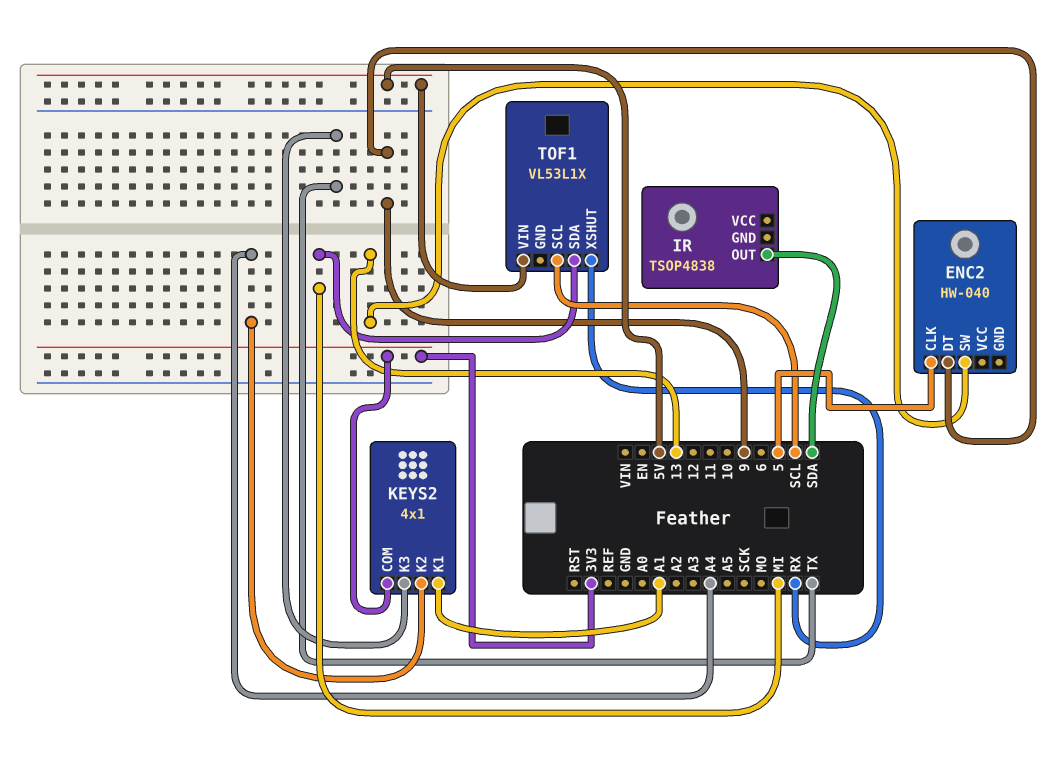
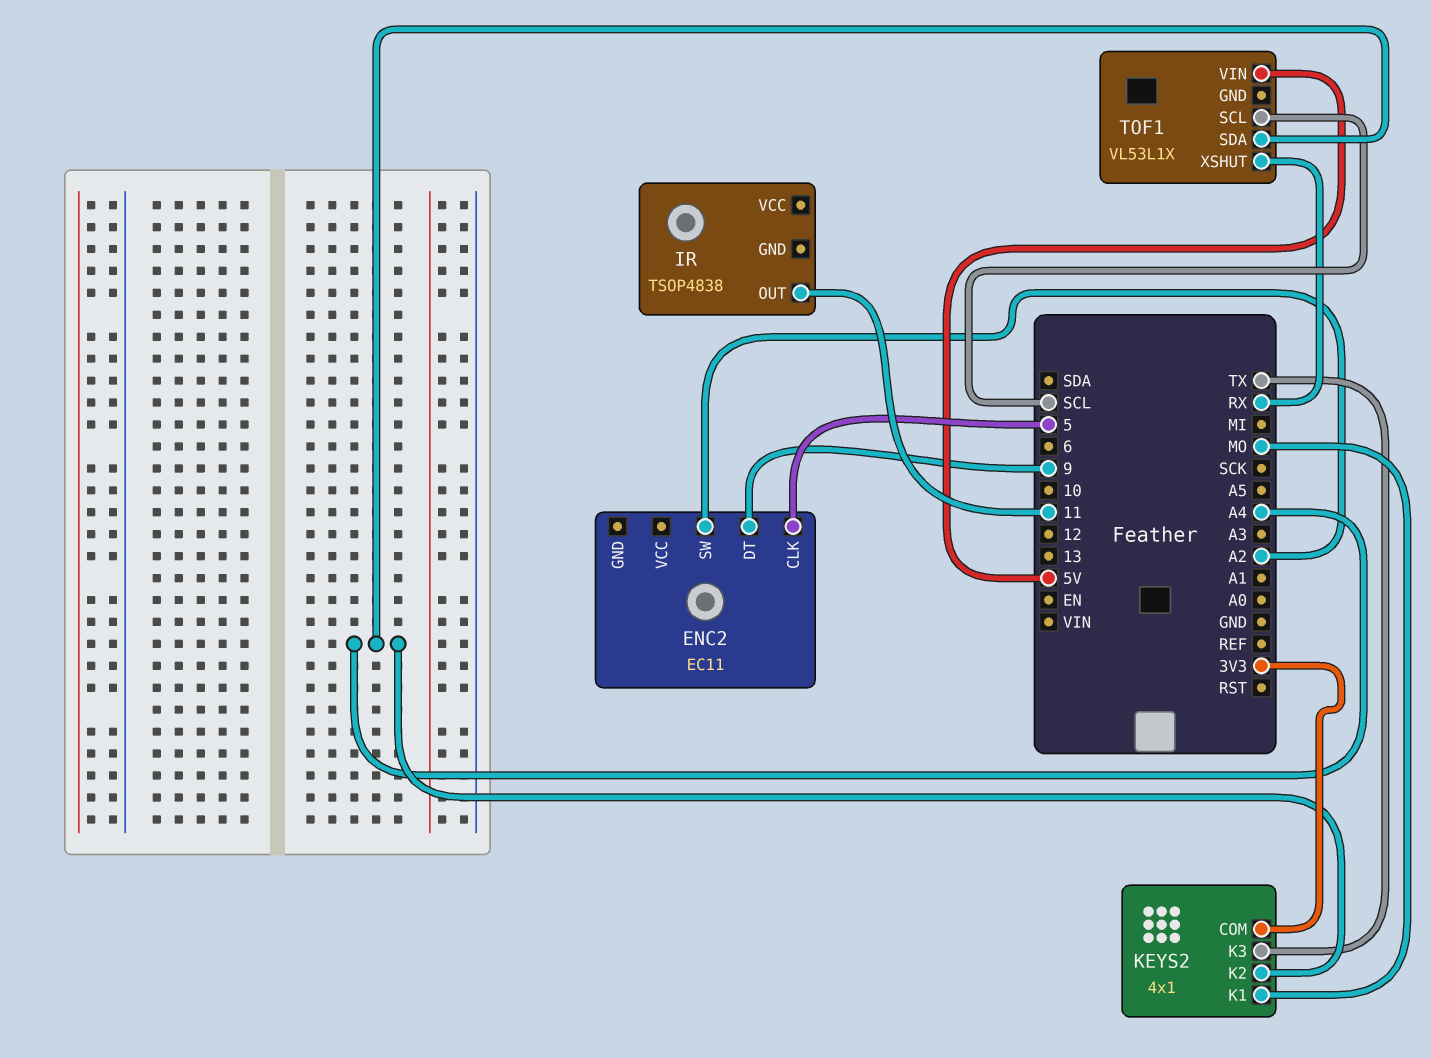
ENC2: HW-040 -> EC11
ENC2 pin SW: 13 -> A2
IR pin OUT: SDA -> 11
KEYS2 pin K1: A1 -> MO
TOF1 pin SDA: MI -> A4

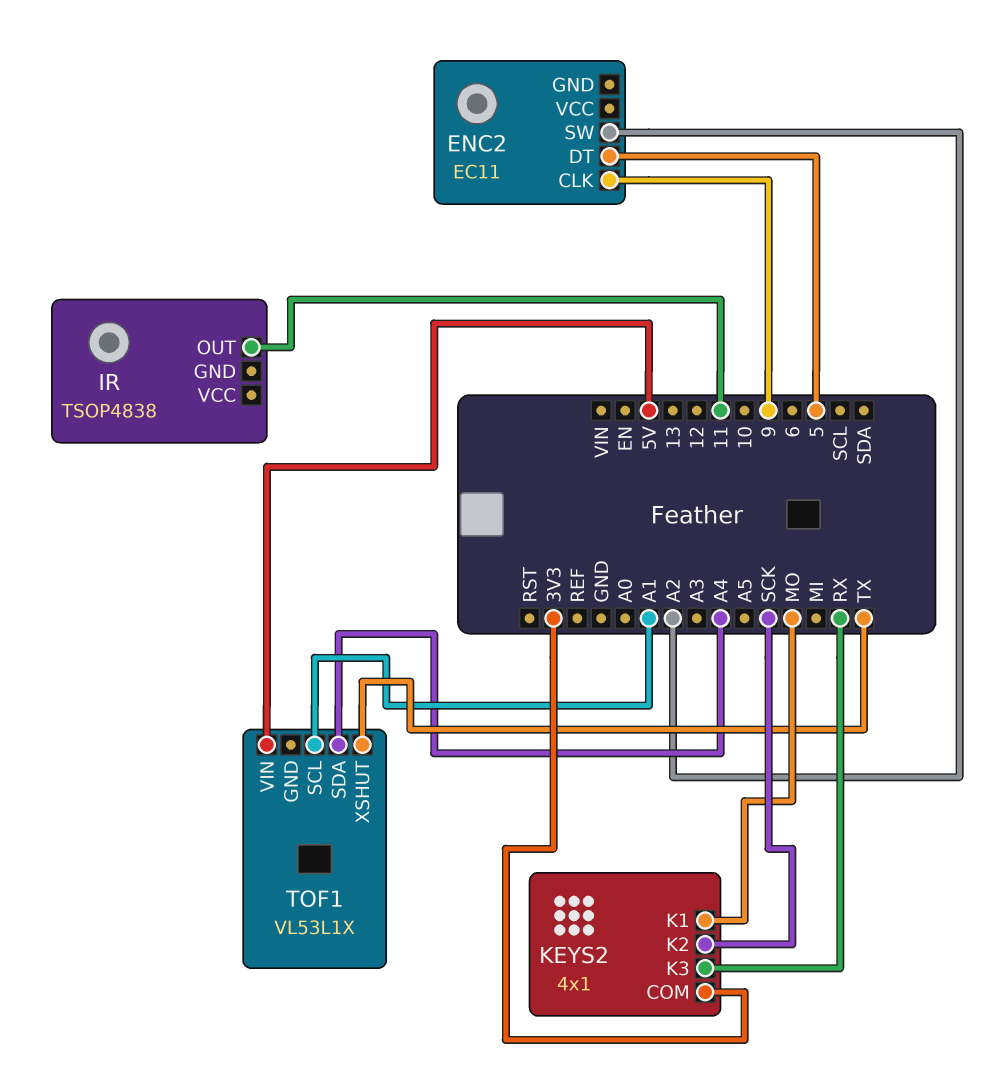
ENC2 pin CLK: 5 -> 9
ENC2 pin DT: 9 -> 5
KEYS2 pin K2: A4 -> SCK
KEYS2 pin K3: TX -> RX
TOF1 pin SCL: SCL -> A1
TOF1 pin XSHUT: RX -> TX

